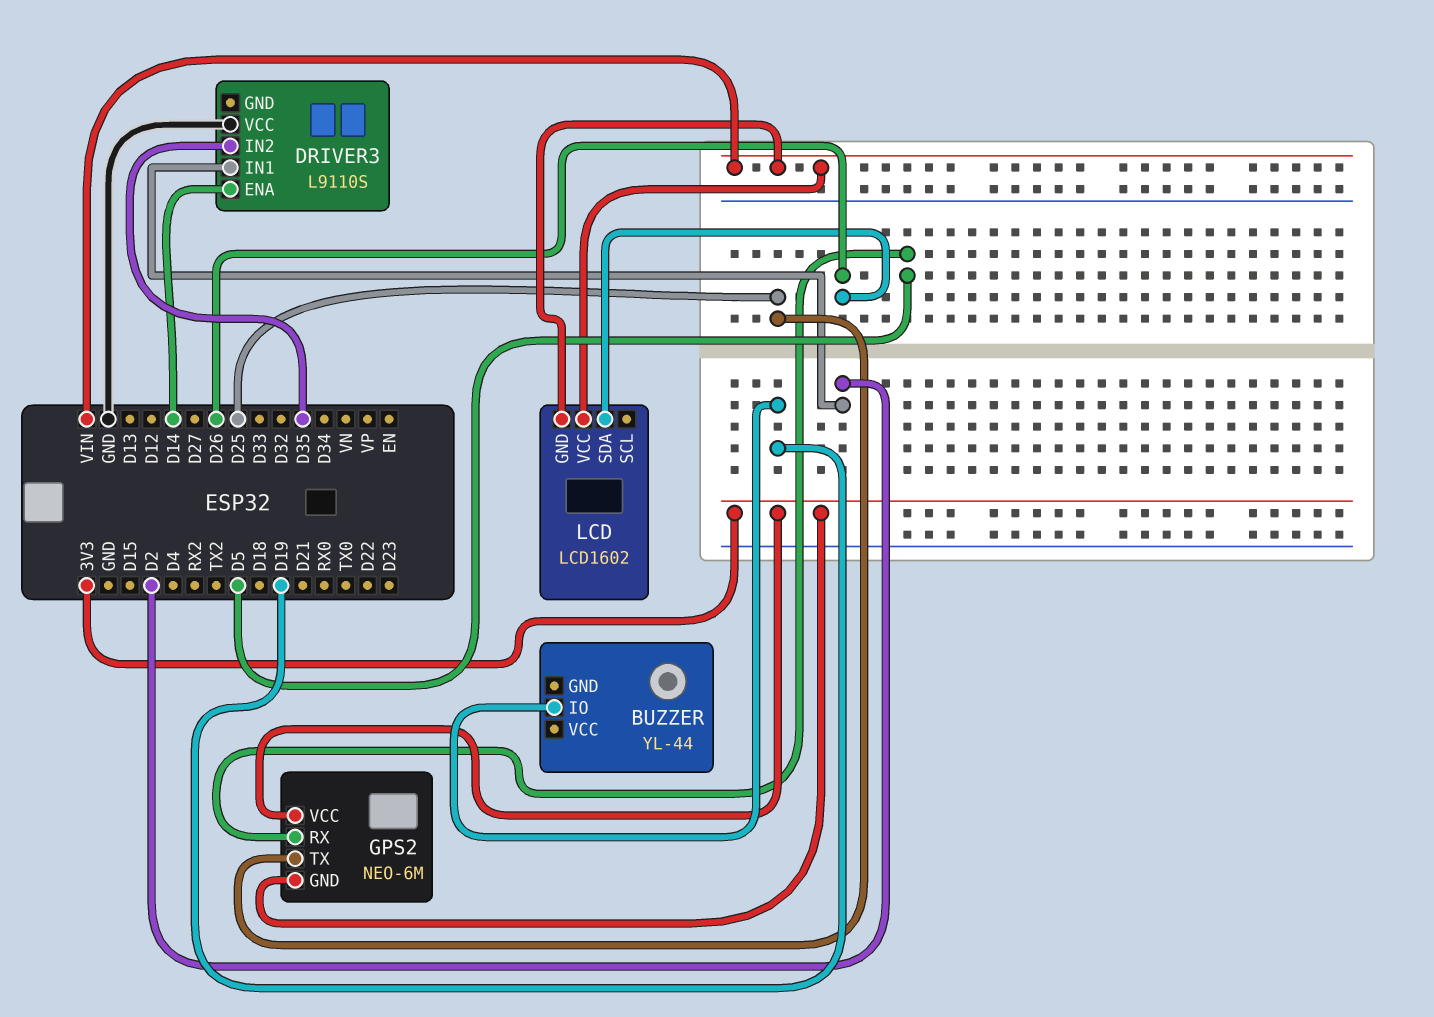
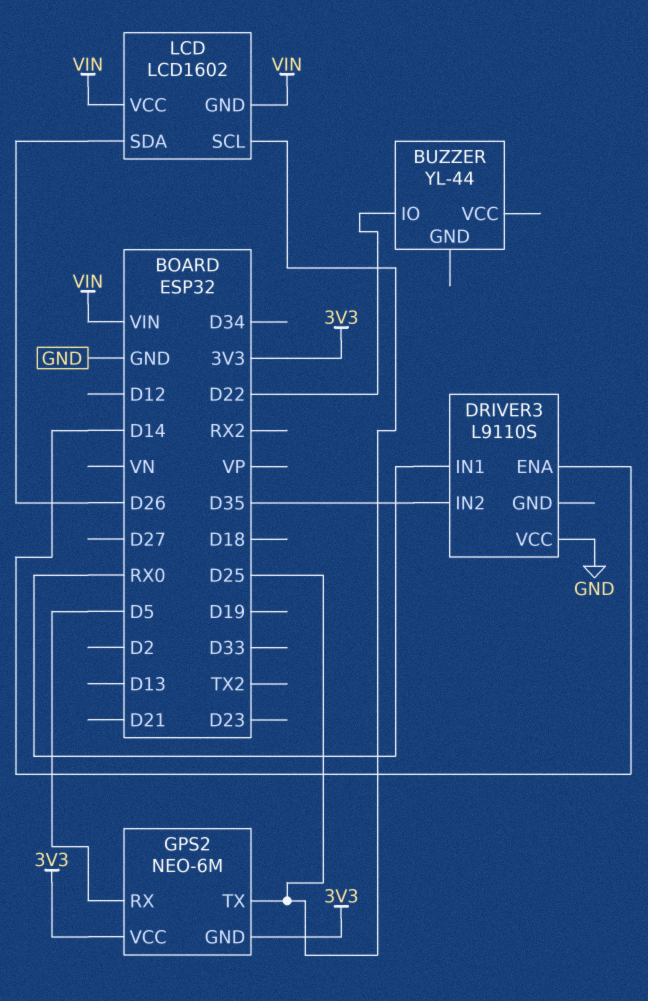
BUZZER pin IO: D19 -> D22
DRIVER3 pin IN1: D2 -> RX0
LCD pin SCL: none -> D25

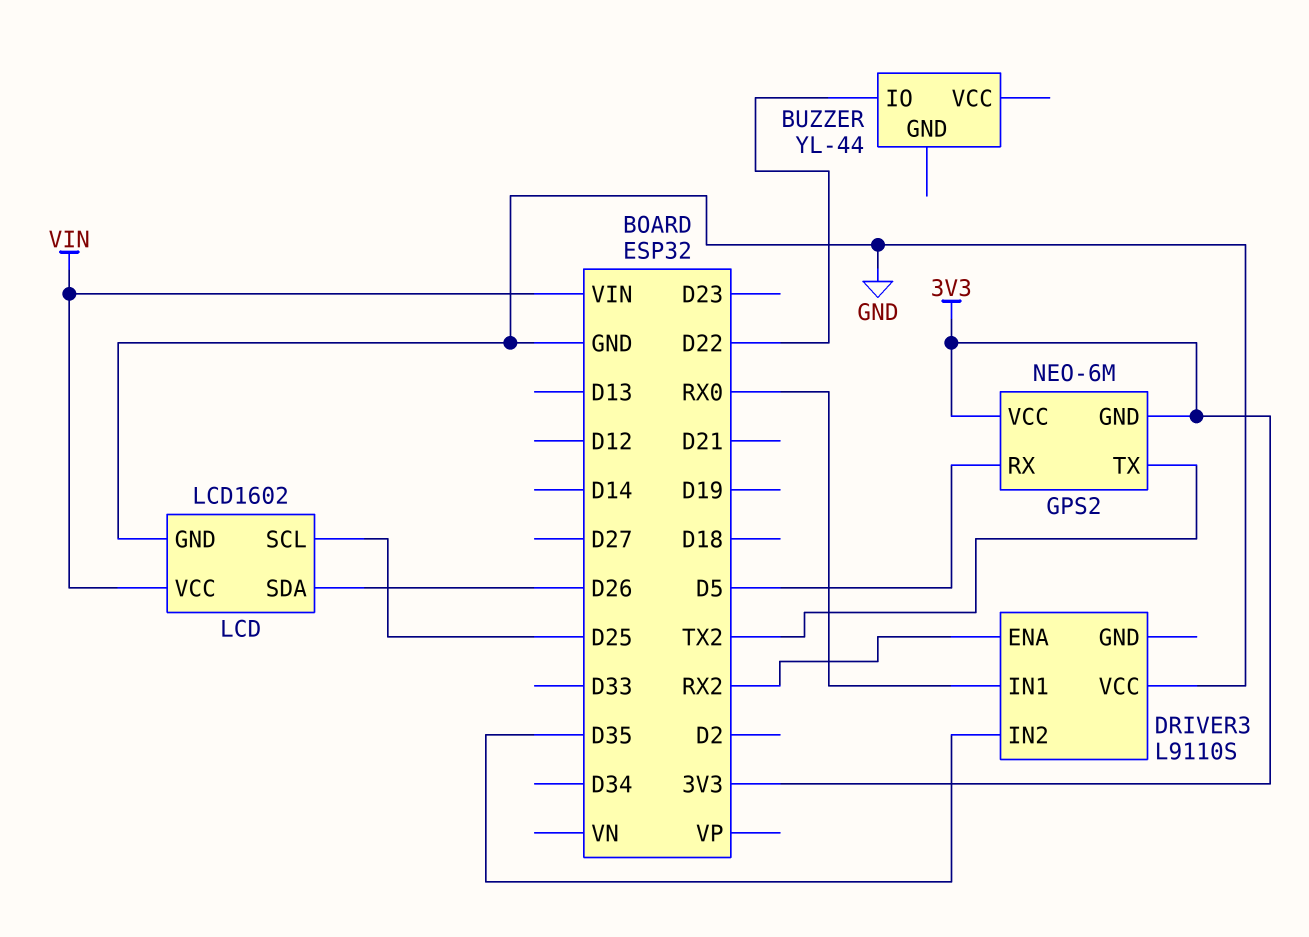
DRIVER3 pin ENA: D14 -> RX2
GPS2 pin TX: D25 -> TX2
LCD pin GND: VIN -> GND

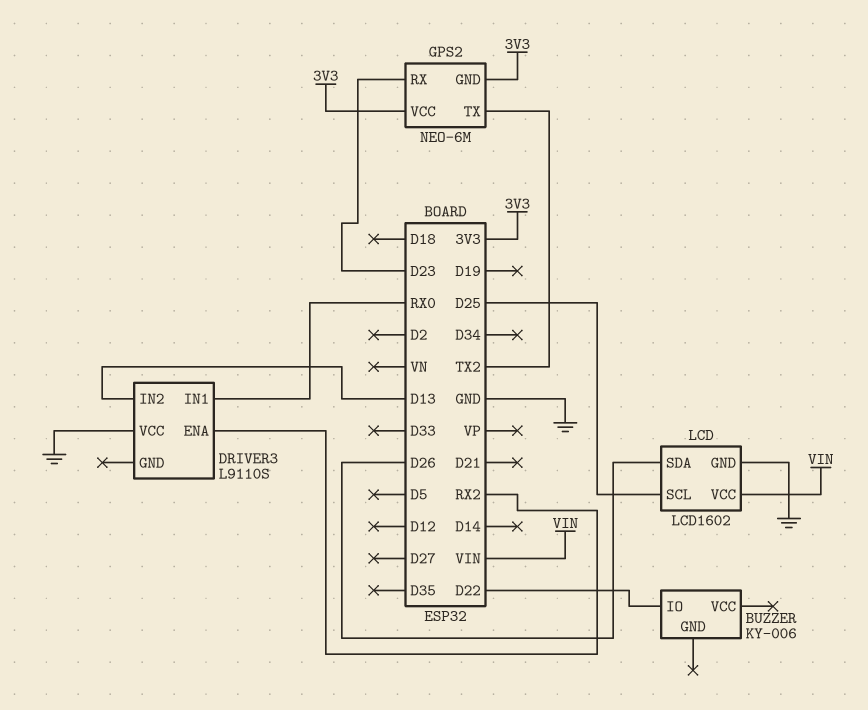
BUZZER: YL-44 -> KY-006
DRIVER3 pin IN2: D35 -> D13
GPS2 pin RX: D5 -> D23

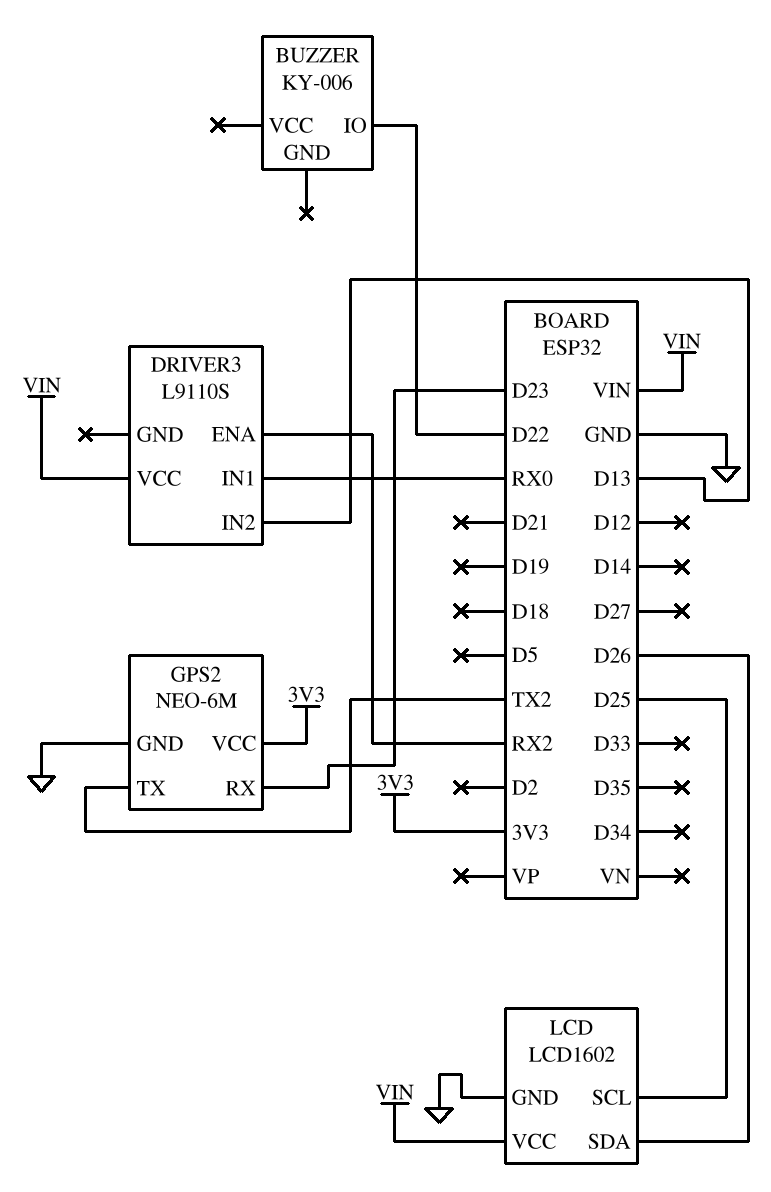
DRIVER3 pin VCC: GND -> VIN
GPS2 pin GND: 3V3 -> GND

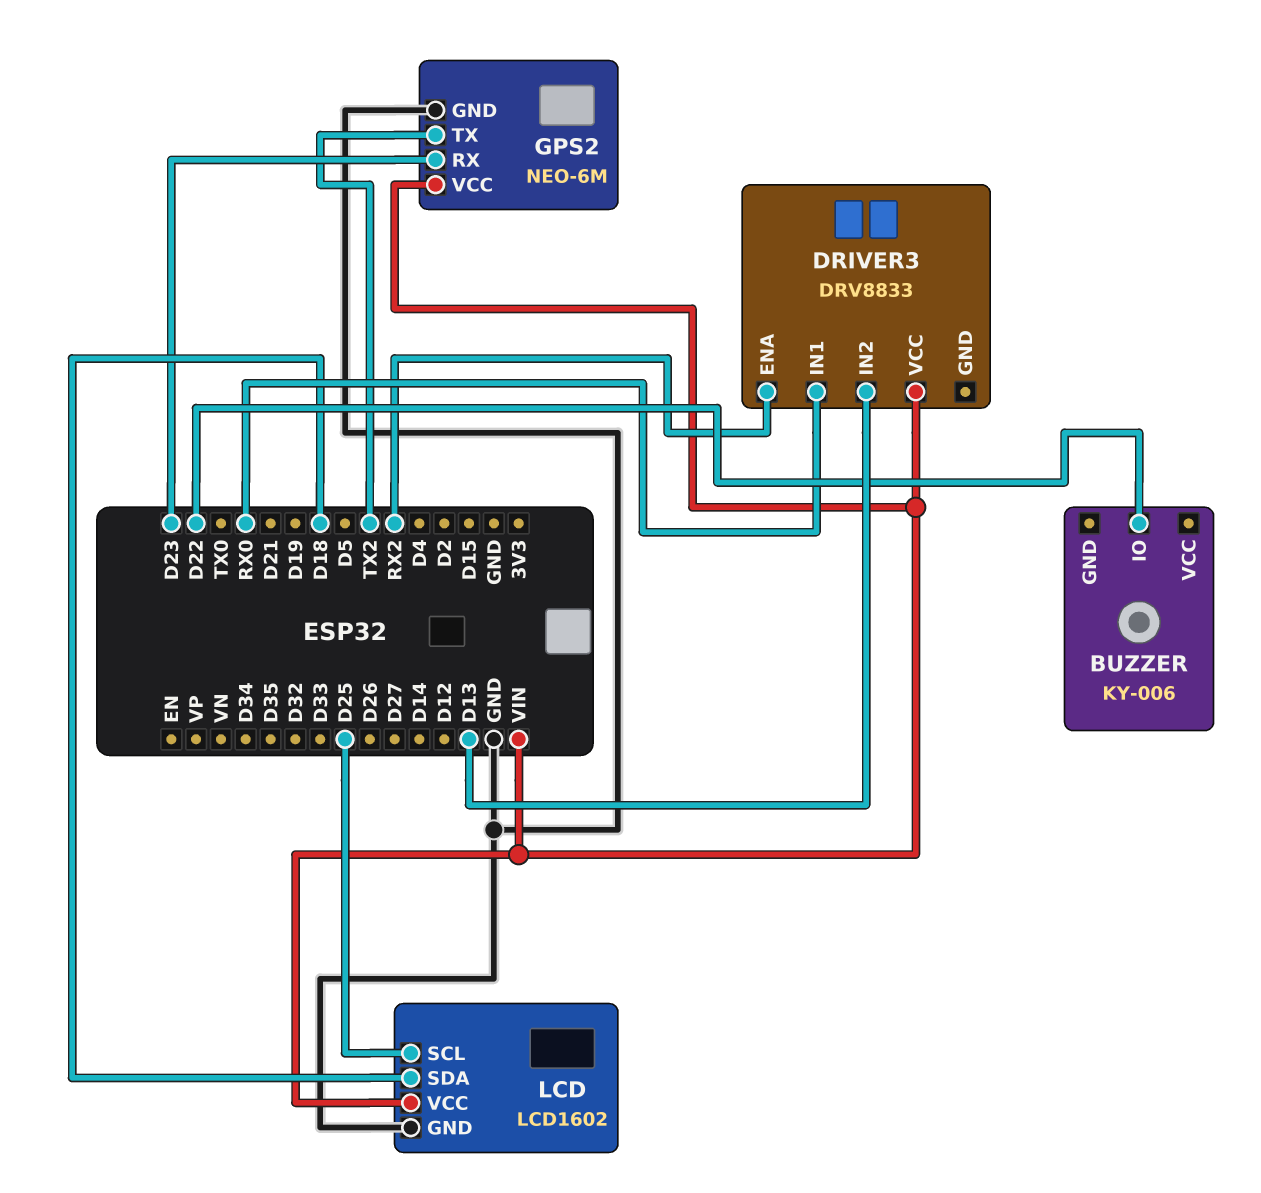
DRIVER3: L9110S -> DRV8833
GPS2 pin VCC: 3V3 -> VIN
LCD pin SDA: D26 -> D18

